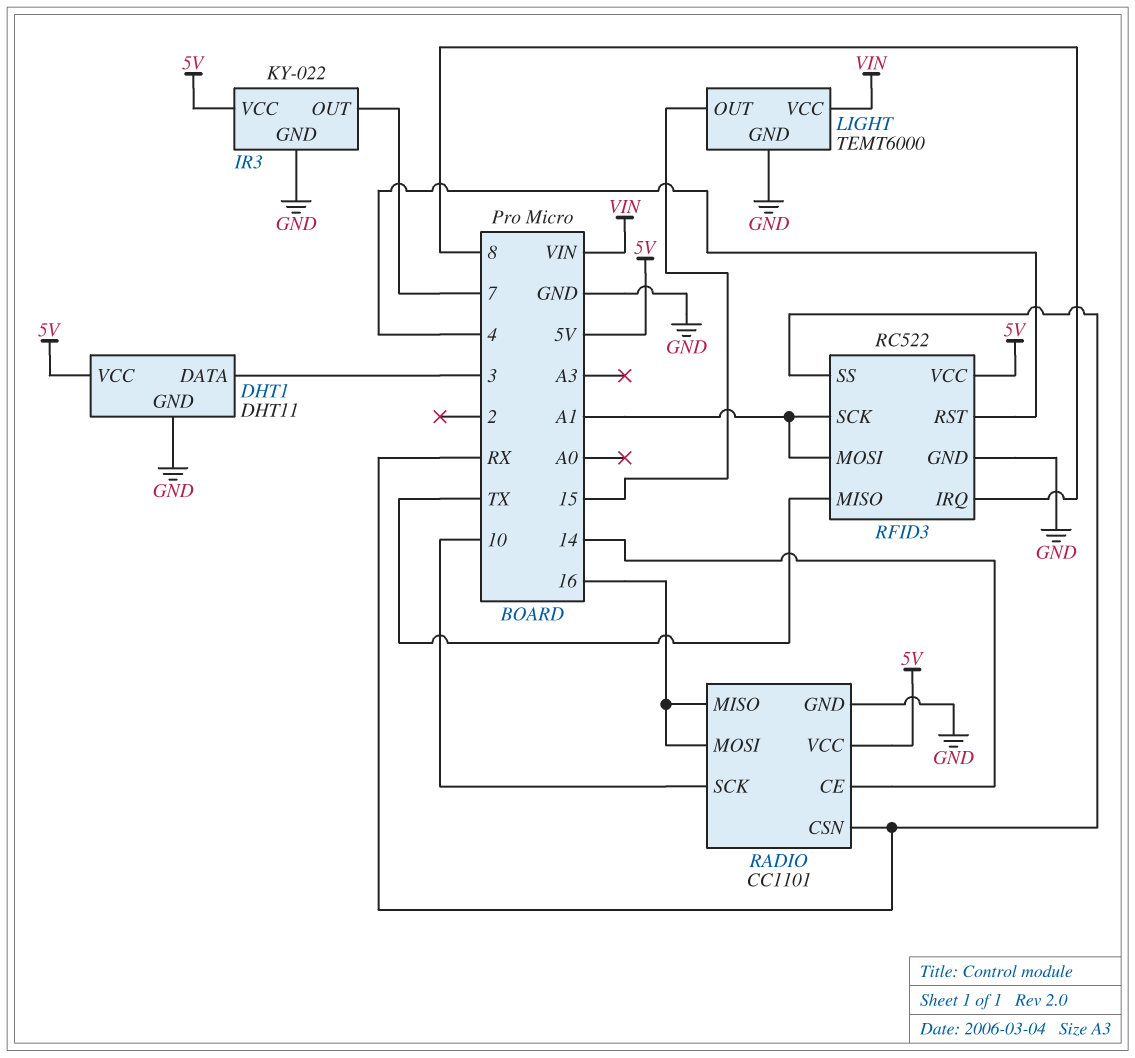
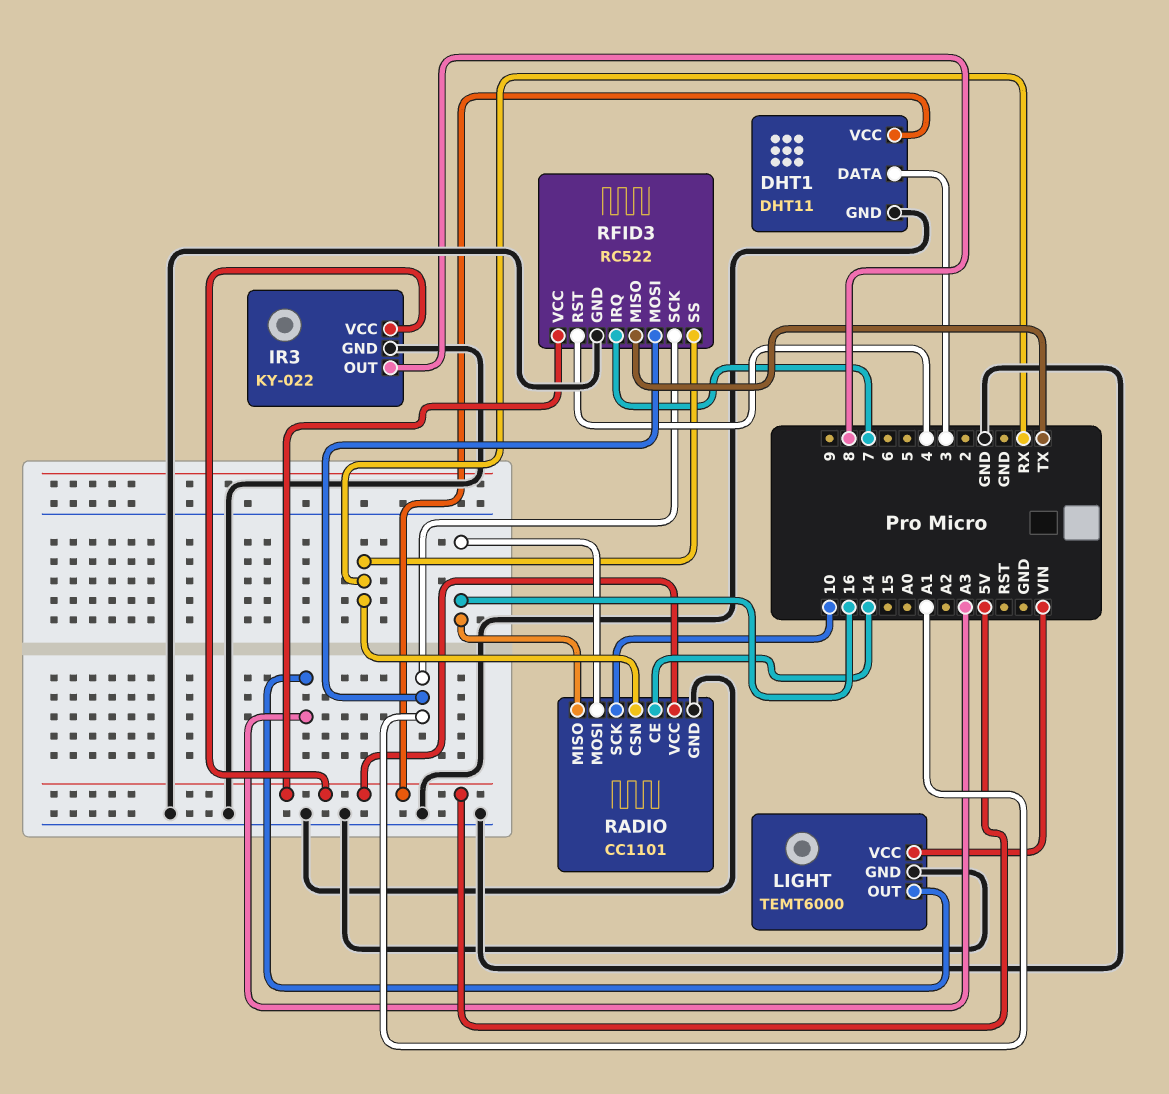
IR3 pin OUT: 7 -> 8
LIGHT pin OUT: 15 -> A3
RFID3 pin IRQ: 8 -> 7

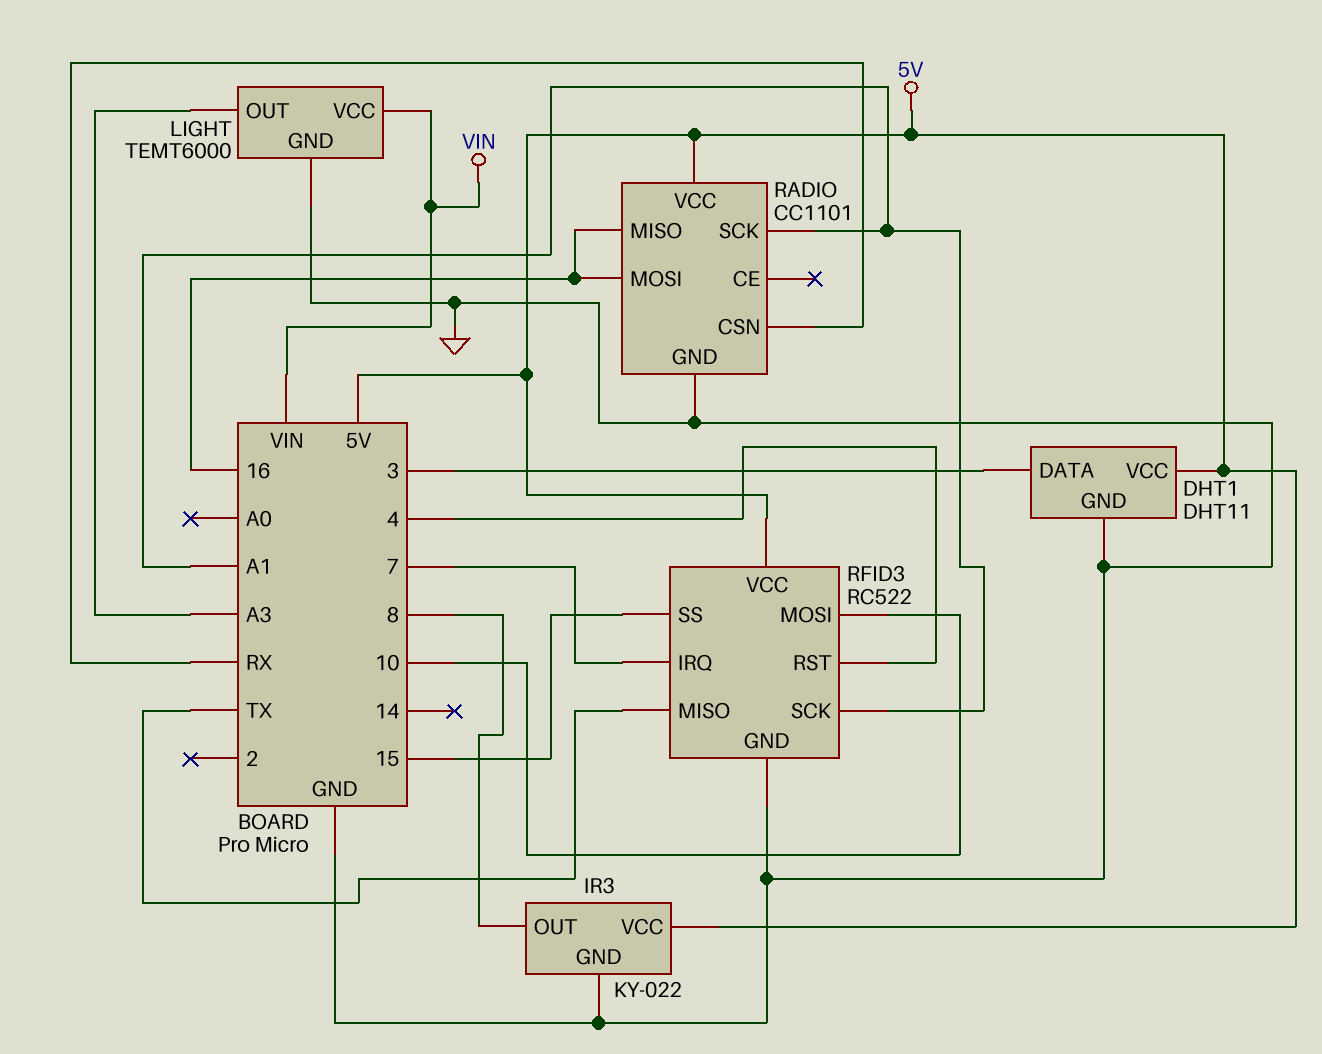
RADIO pin CE: 14 -> none
RADIO pin SCK: 10 -> A1
RFID3 pin MOSI: A1 -> 10
RFID3 pin SS: RX -> 15

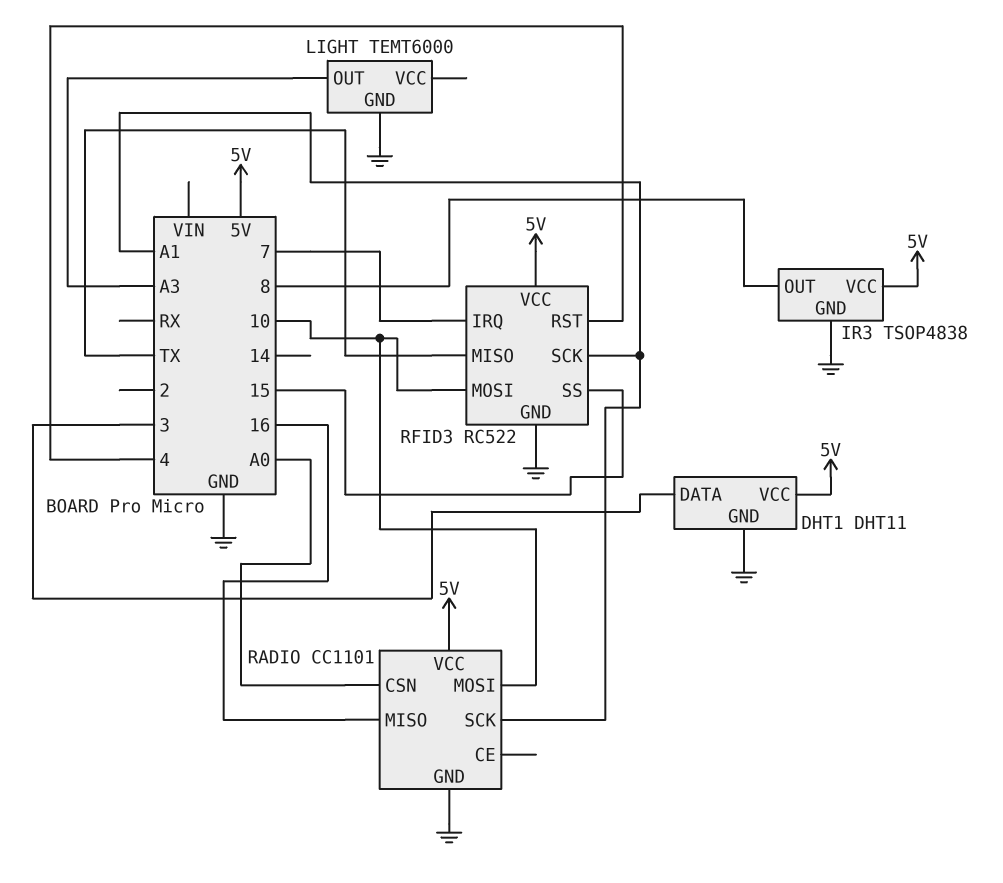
IR3: KY-022 -> TSOP4838
LIGHT pin VCC: VIN -> none
RADIO pin CSN: RX -> A0
RADIO pin MOSI: 16 -> 10

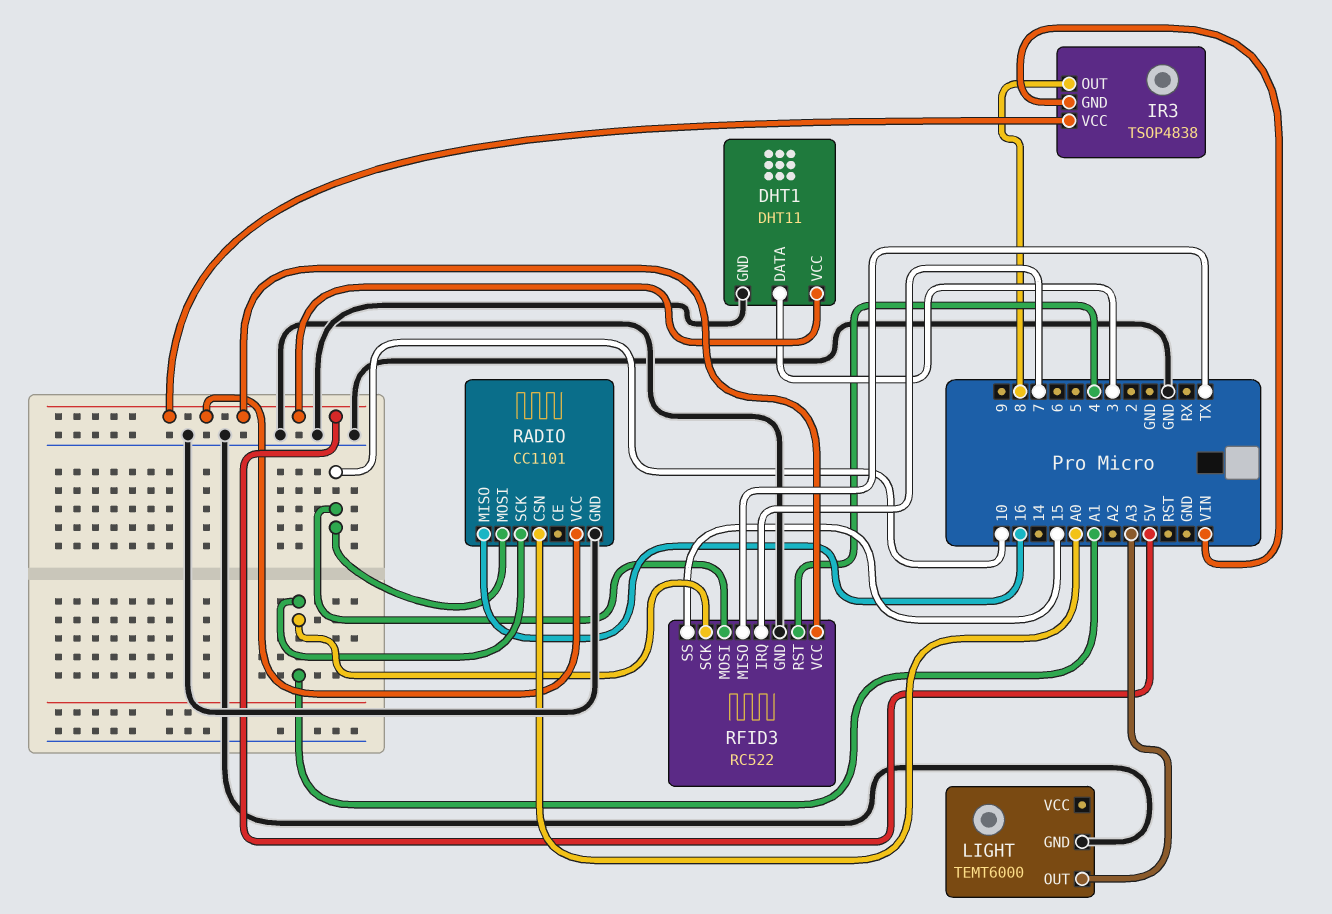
IR3 pin GND: GND -> VIN

